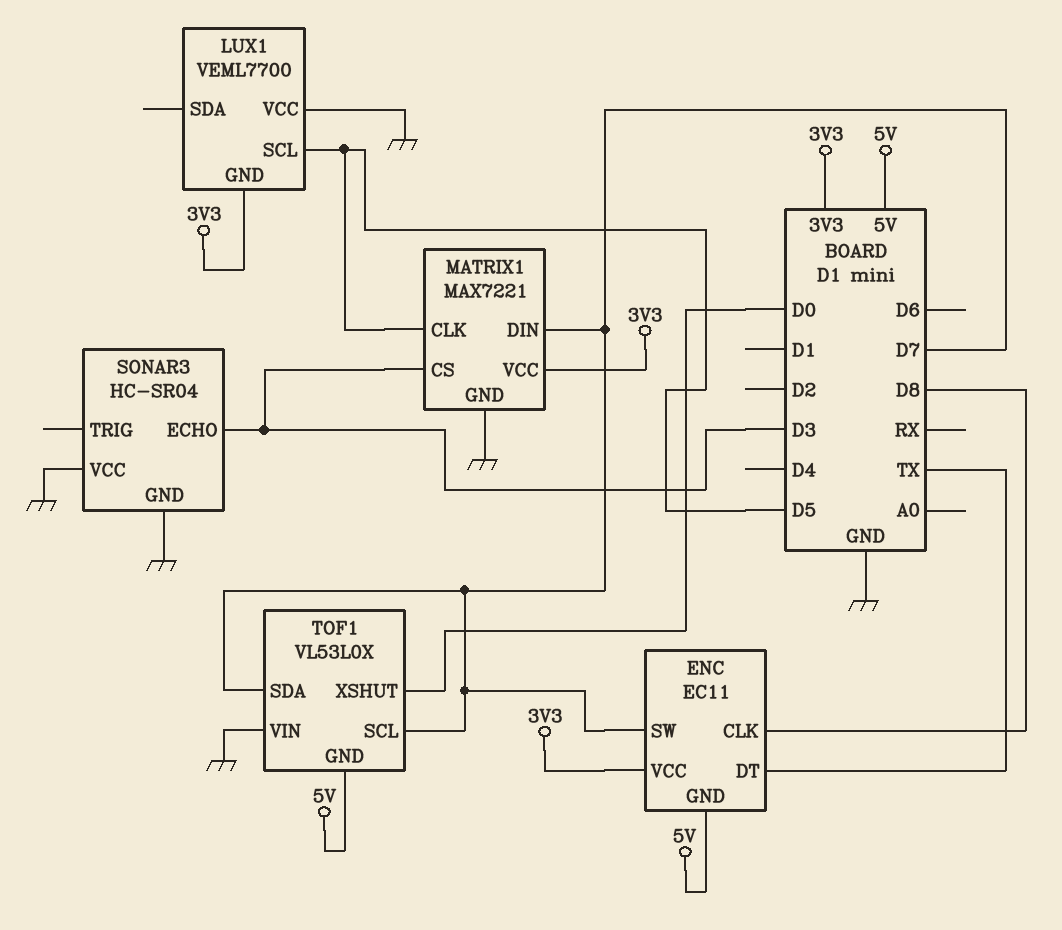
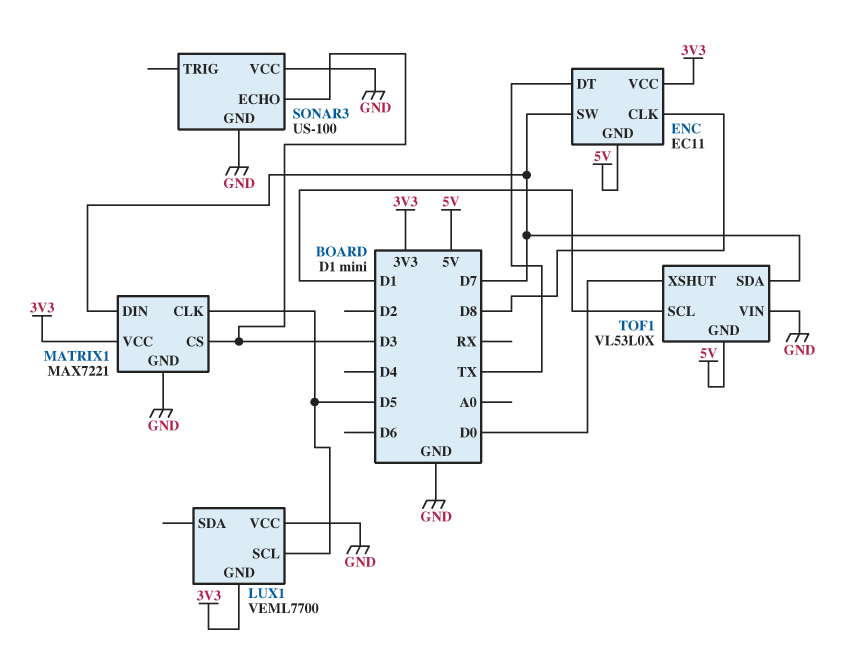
SONAR3: HC-SR04 -> US-100
TOF1 pin SCL: D7 -> D1

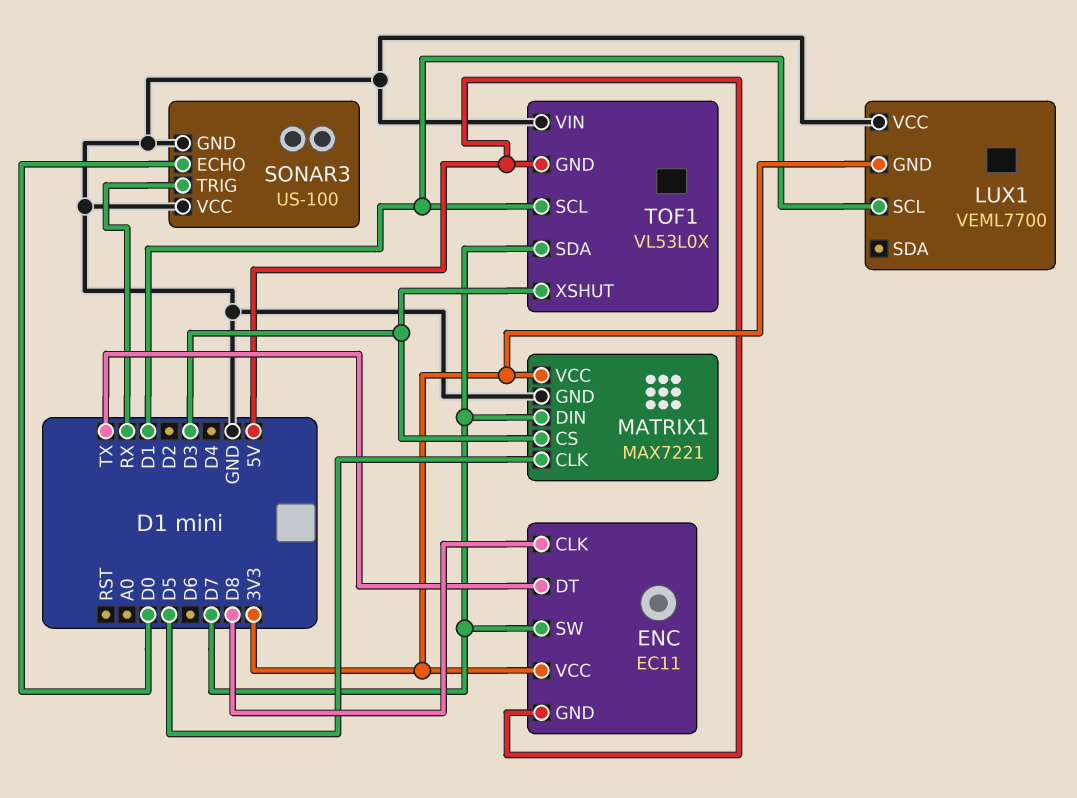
LUX1 pin SCL: D5 -> D1
SONAR3 pin ECHO: D3 -> D0
SONAR3 pin TRIG: none -> RX
TOF1 pin XSHUT: D0 -> D3

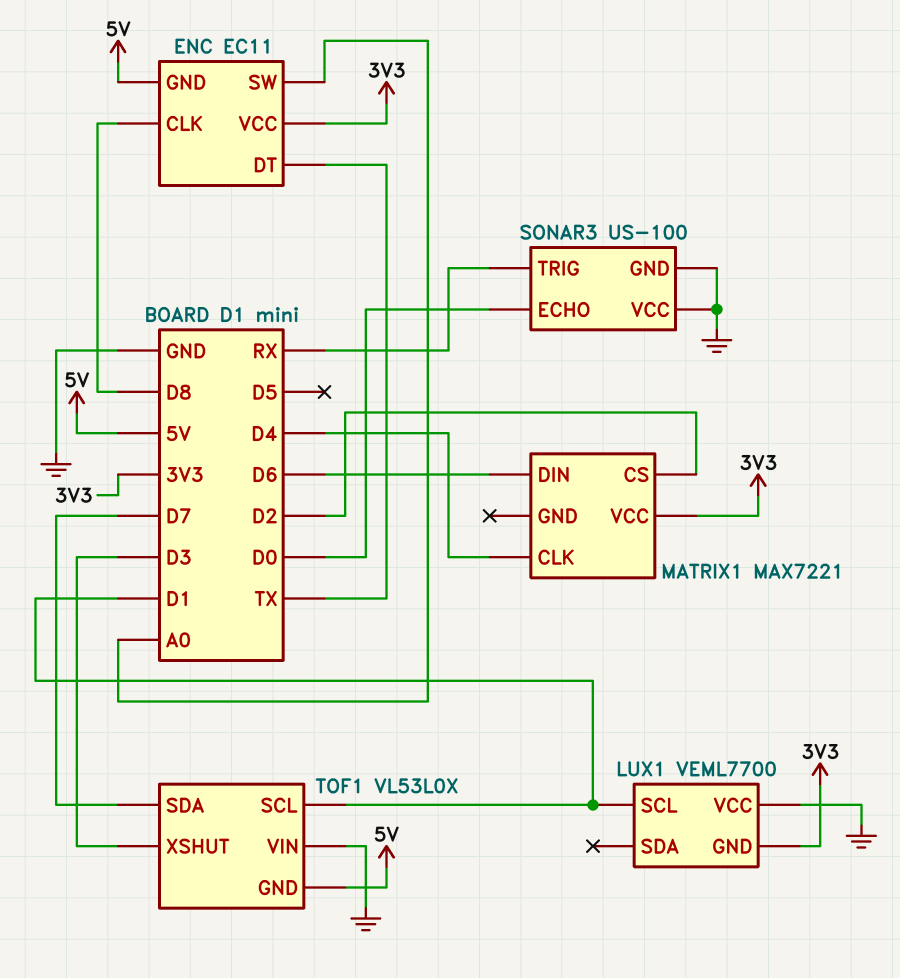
ENC pin SW: D7 -> A0
MATRIX1 pin CLK: D5 -> D4
MATRIX1 pin CS: D3 -> D2
MATRIX1 pin DIN: D7 -> D6
MATRIX1 pin GND: GND -> none

